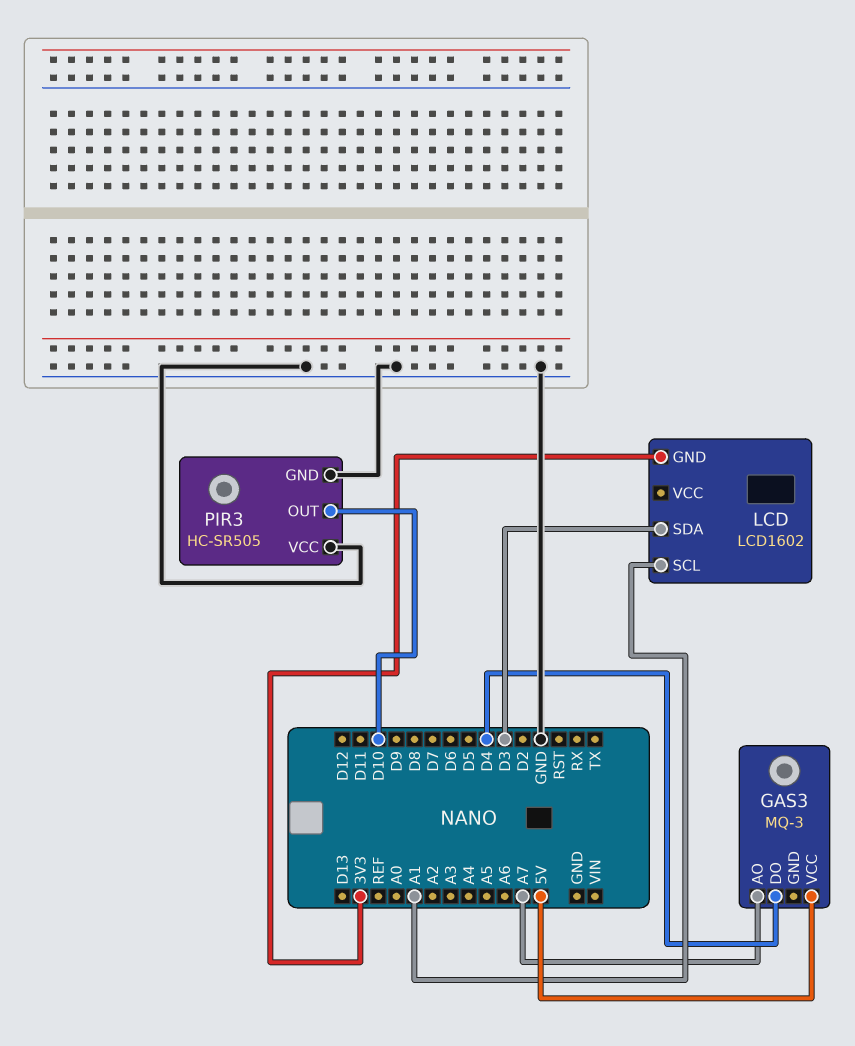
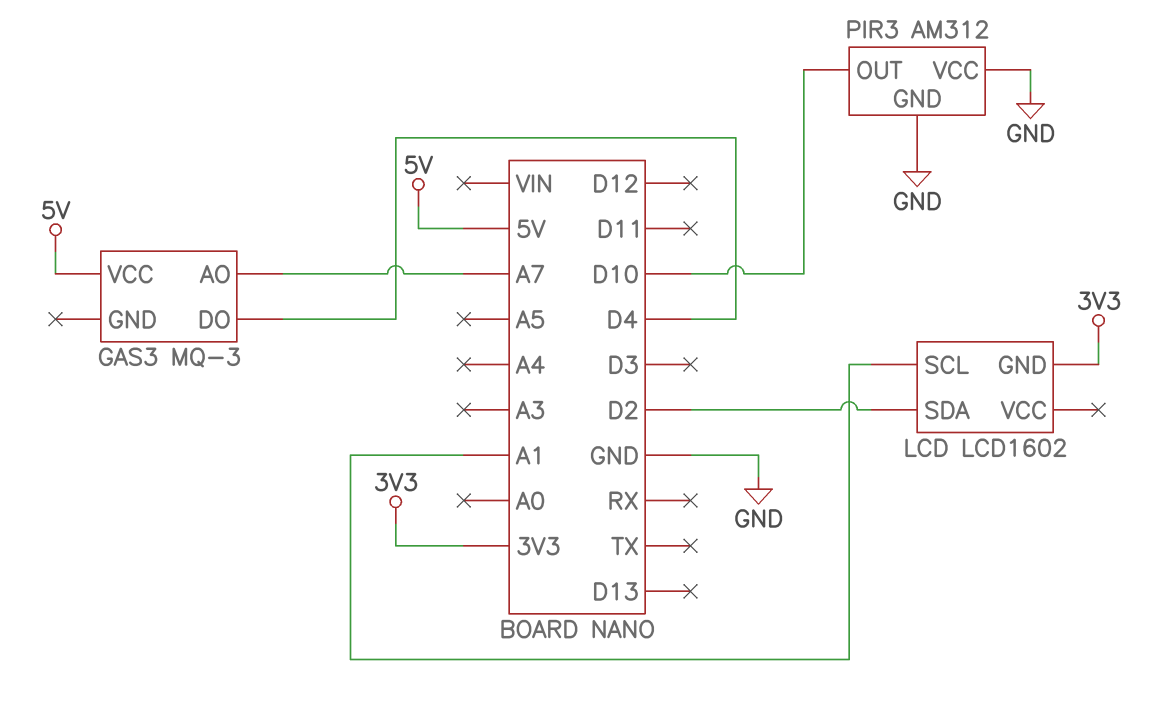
LCD pin SDA: D3 -> D2
PIR3: HC-SR505 -> AM312

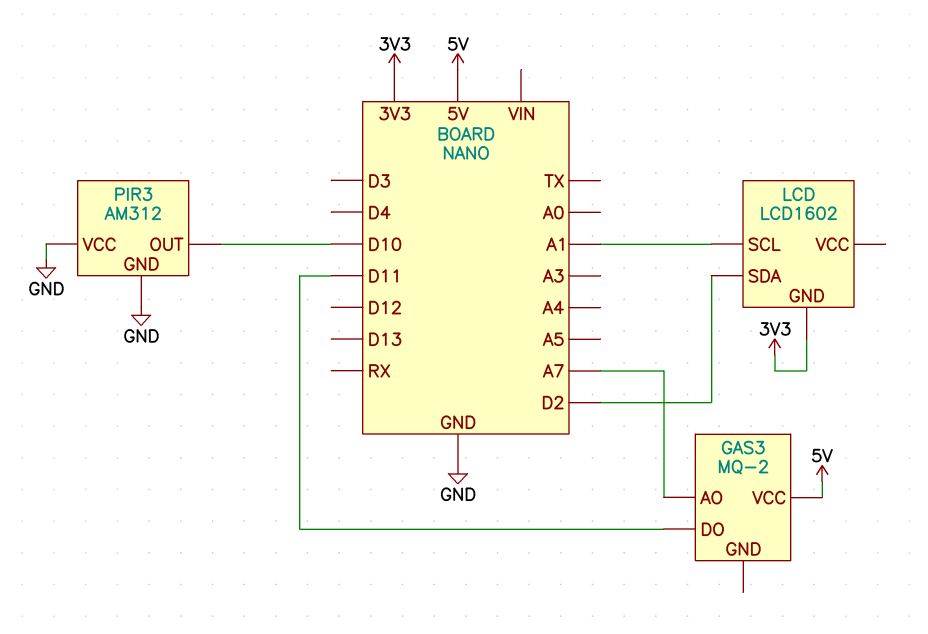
GAS3: MQ-3 -> MQ-2
GAS3 pin DO: D4 -> D11

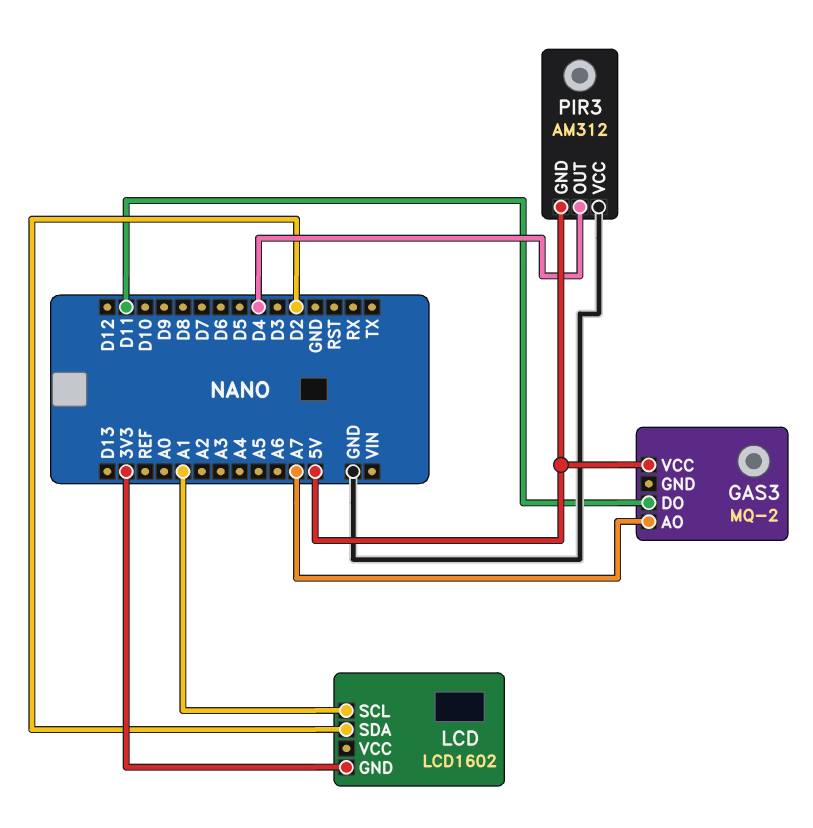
PIR3 pin GND: GND -> 5V
PIR3 pin OUT: D10 -> D4

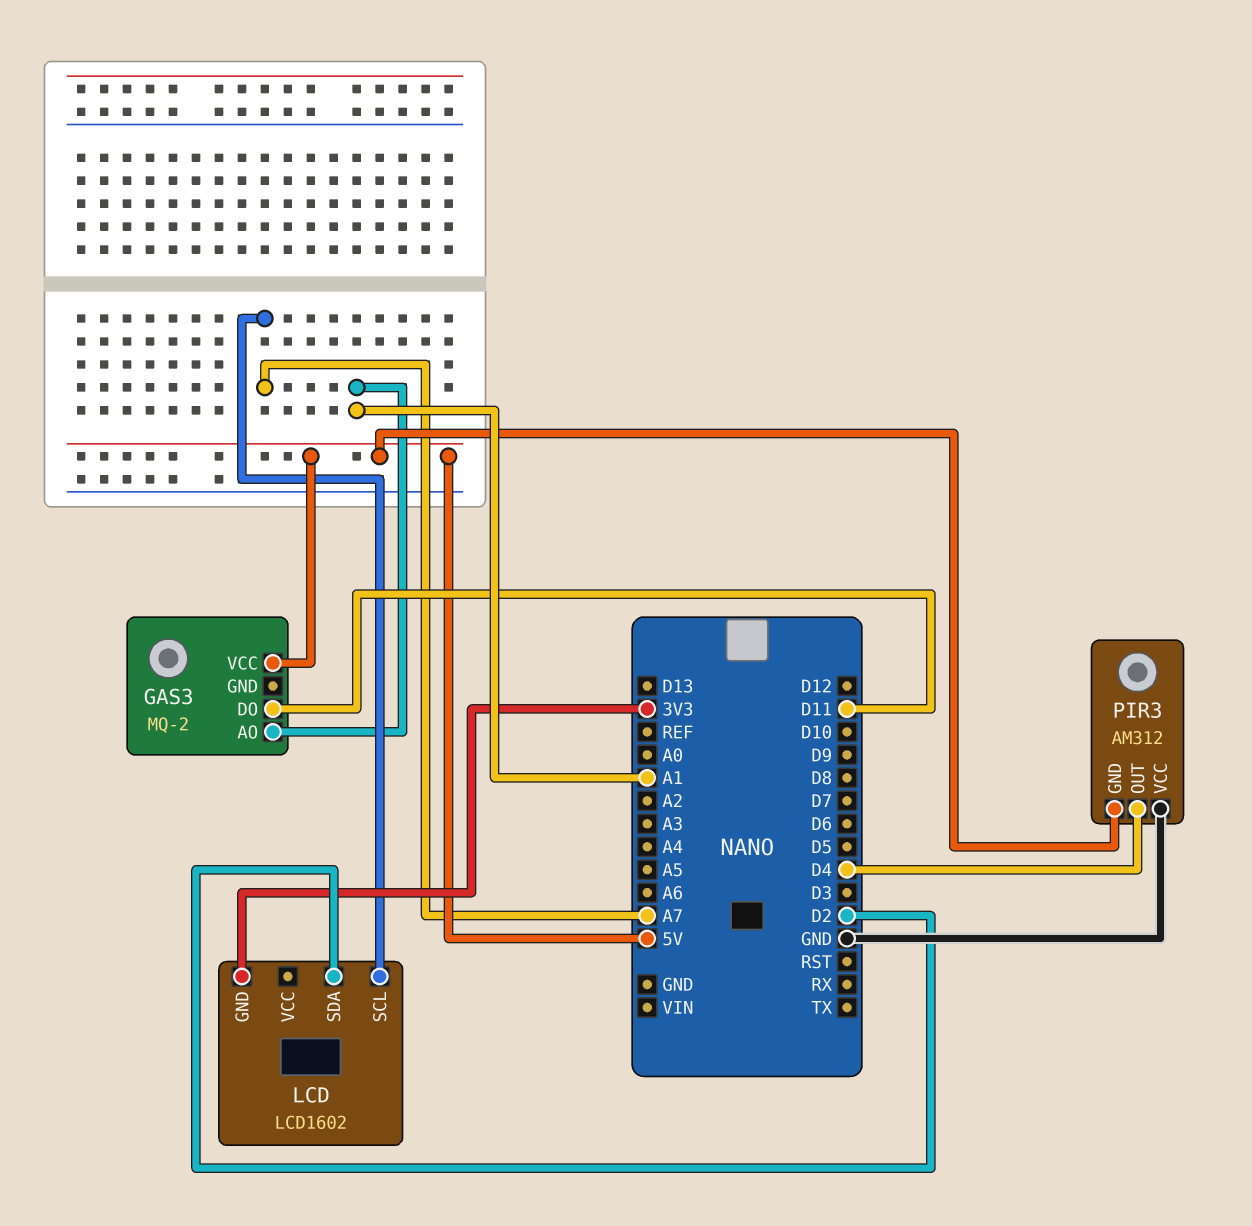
GAS3 pin AO: A7 -> A1
LCD pin SCL: A1 -> A7

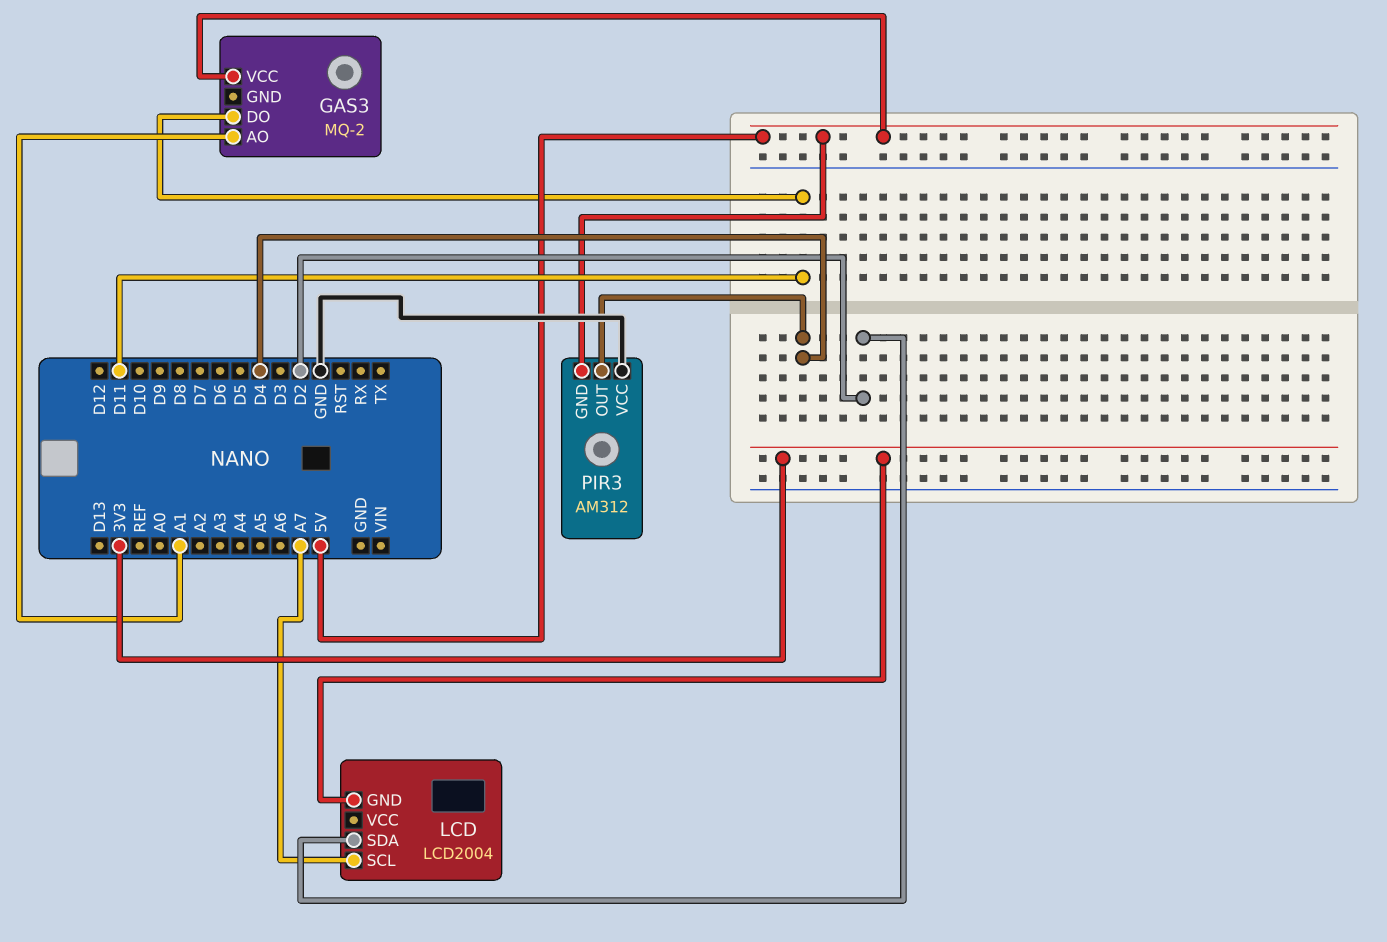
LCD: LCD1602 -> LCD2004

